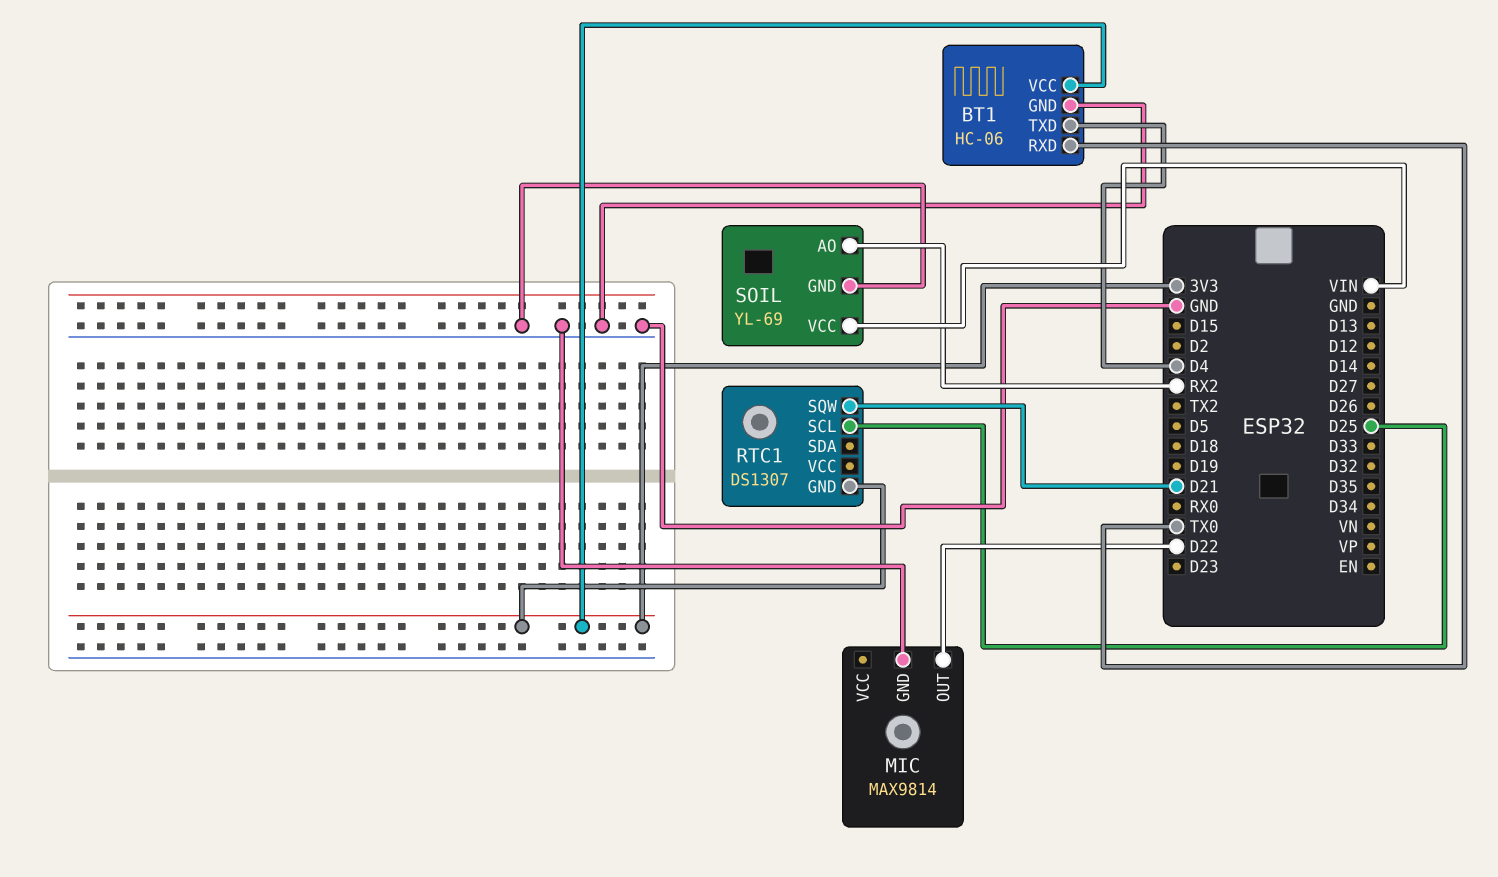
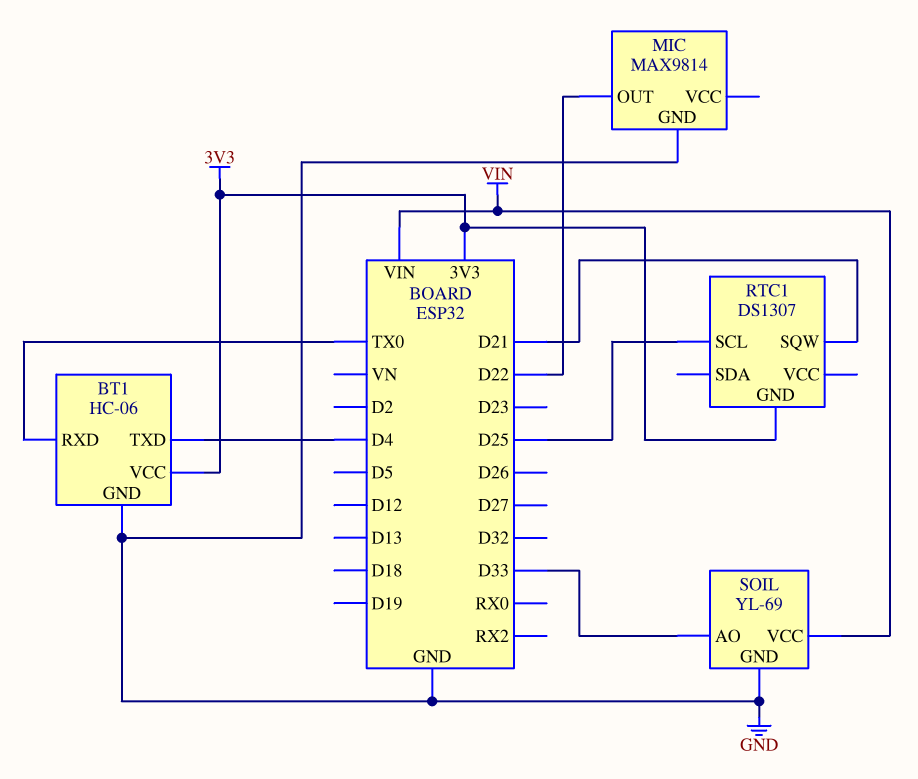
SOIL pin AO: RX2 -> D33

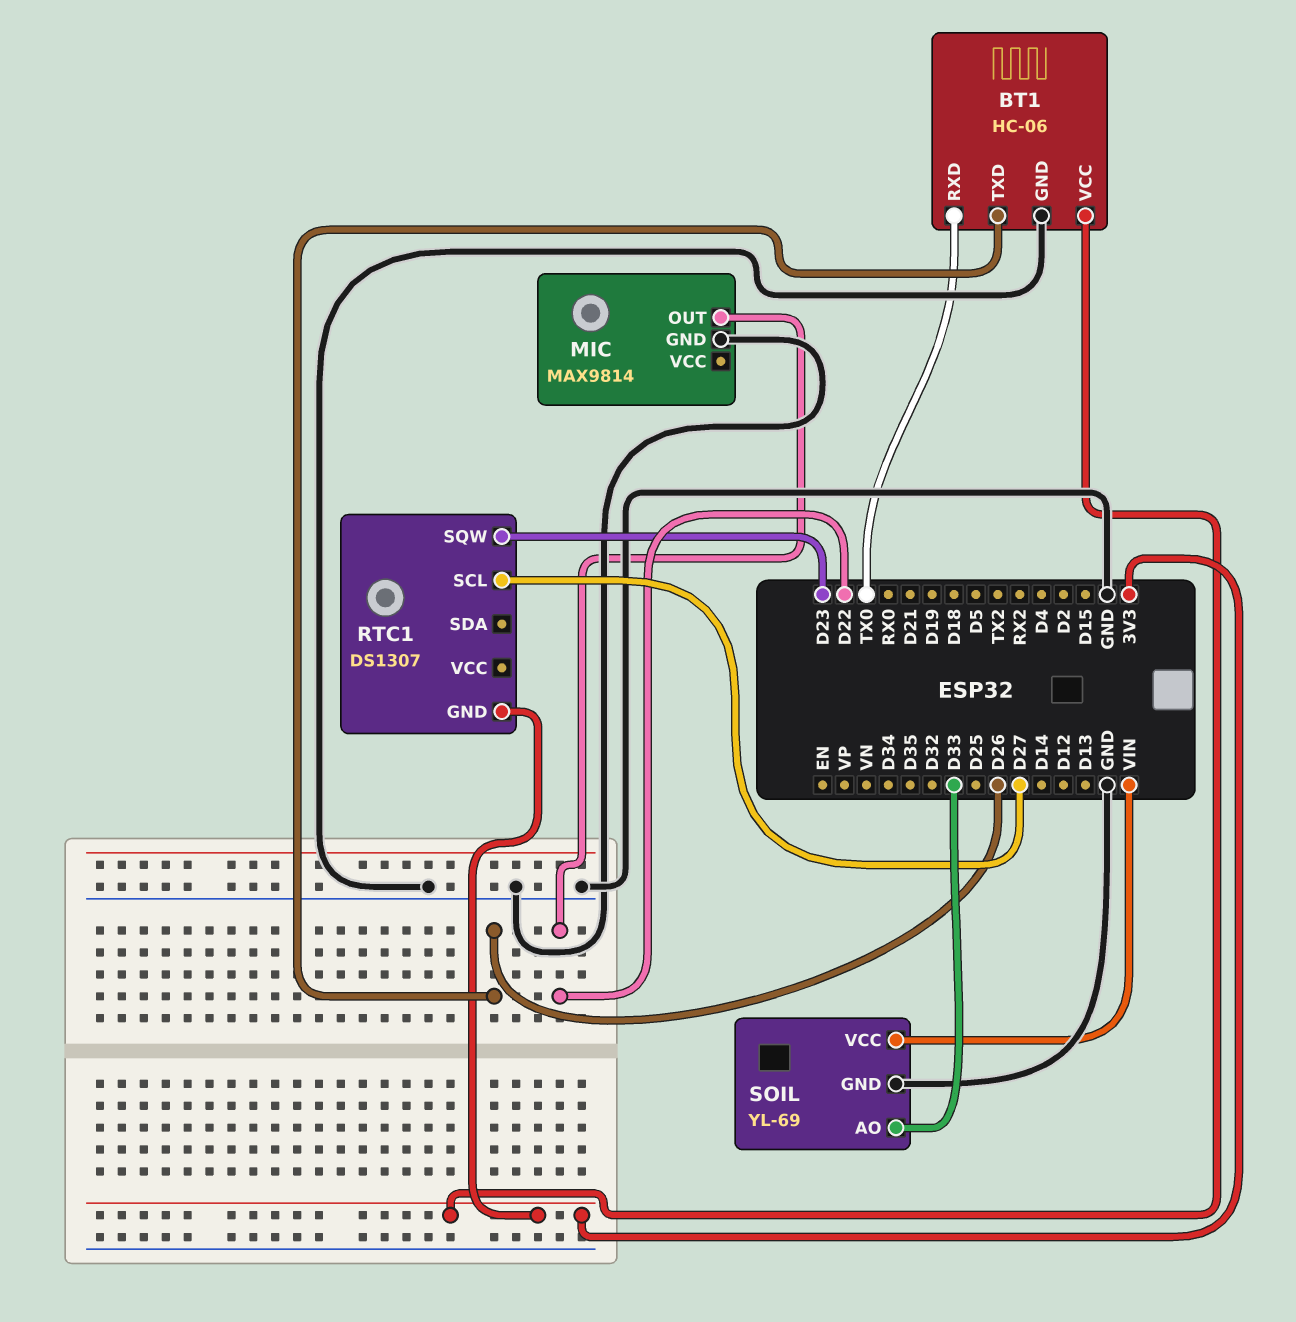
BT1 pin TXD: D4 -> D26
RTC1 pin SCL: D25 -> D27
RTC1 pin SQW: D21 -> D23

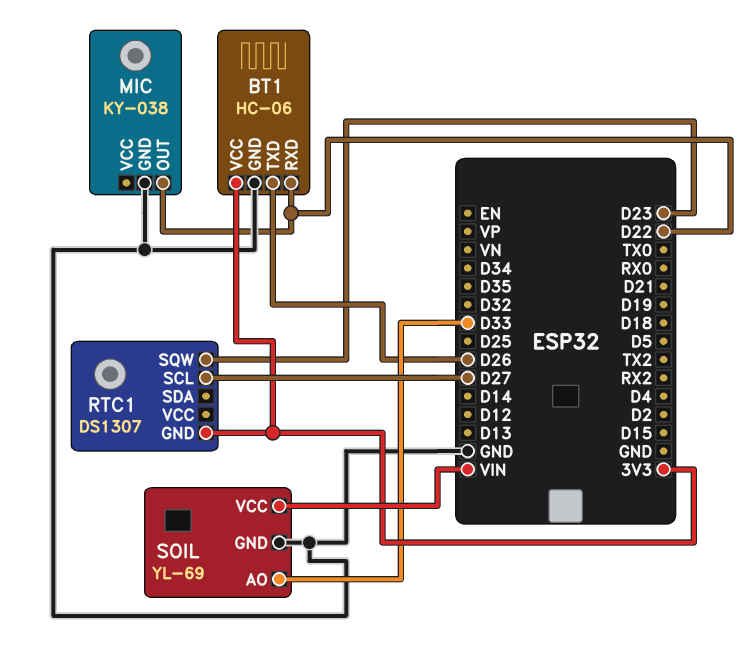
BT1 pin RXD: TX0 -> D22
MIC: MAX9814 -> KY-038

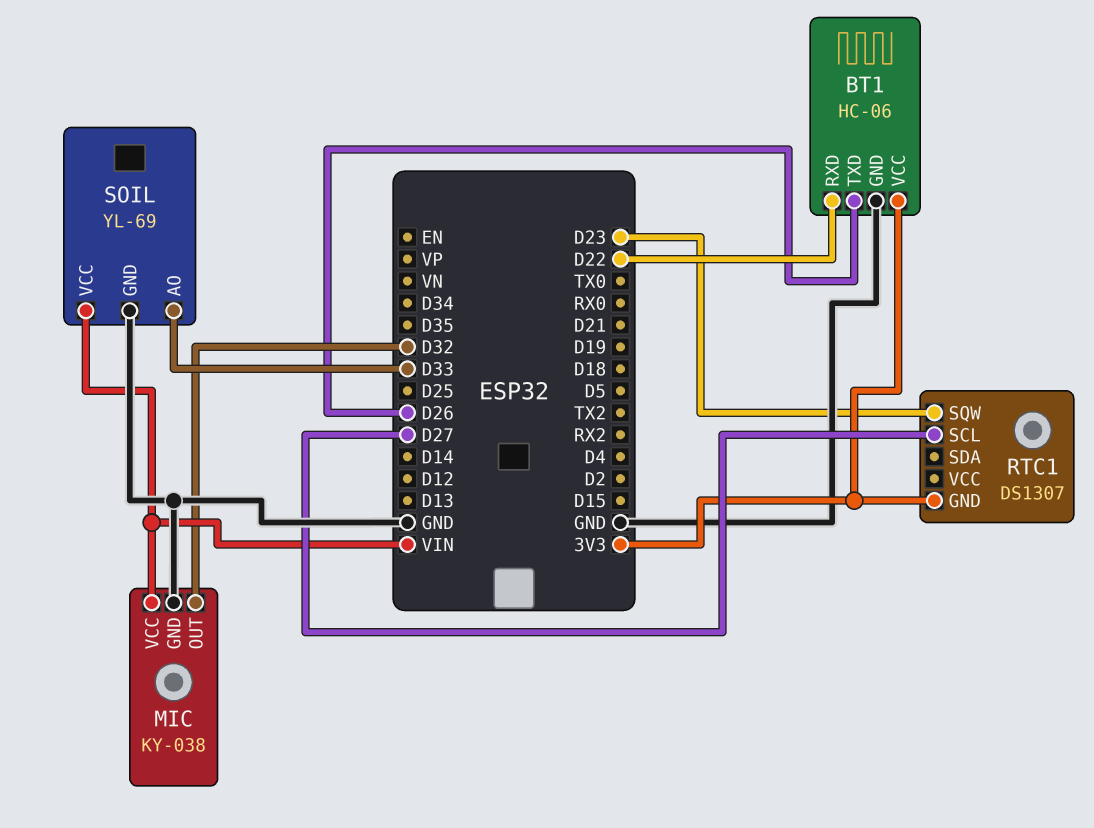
MIC pin OUT: D22 -> D32
MIC pin VCC: none -> VIN

